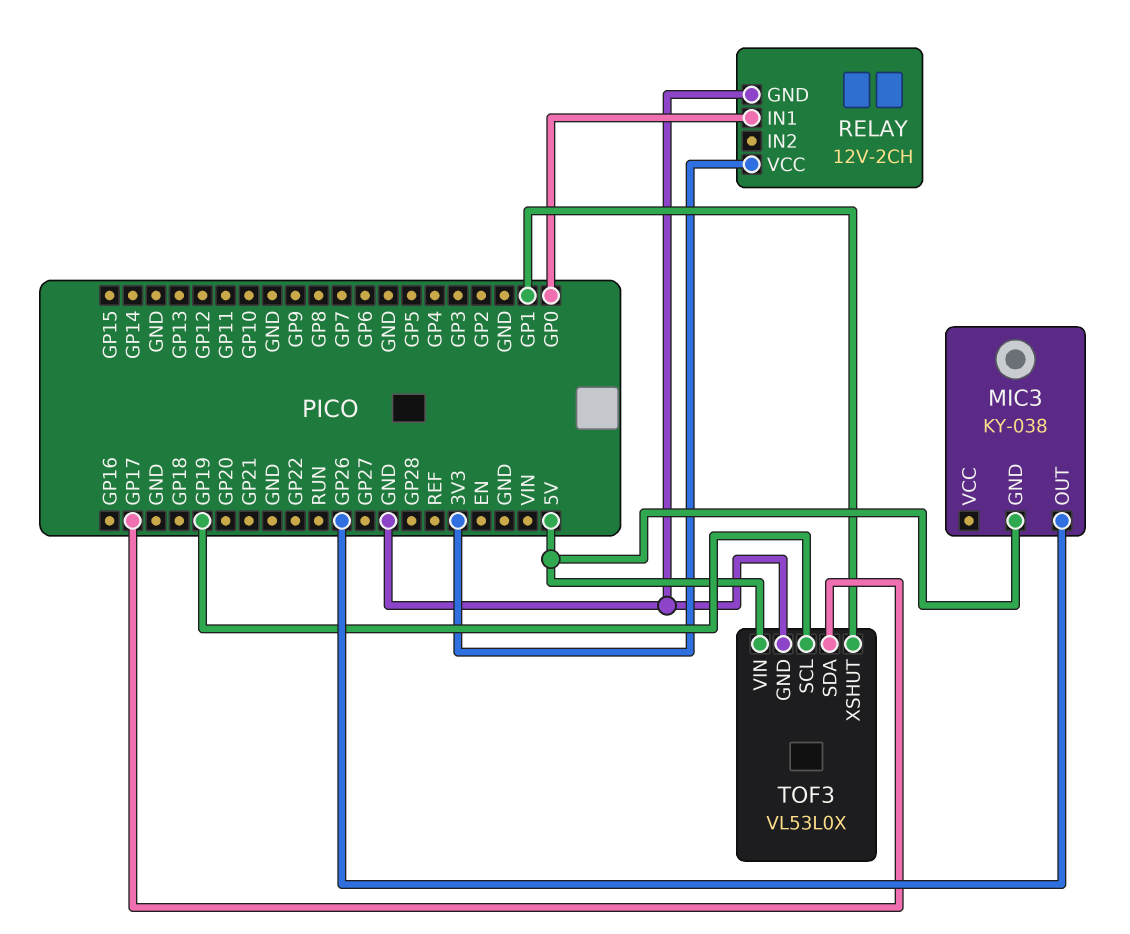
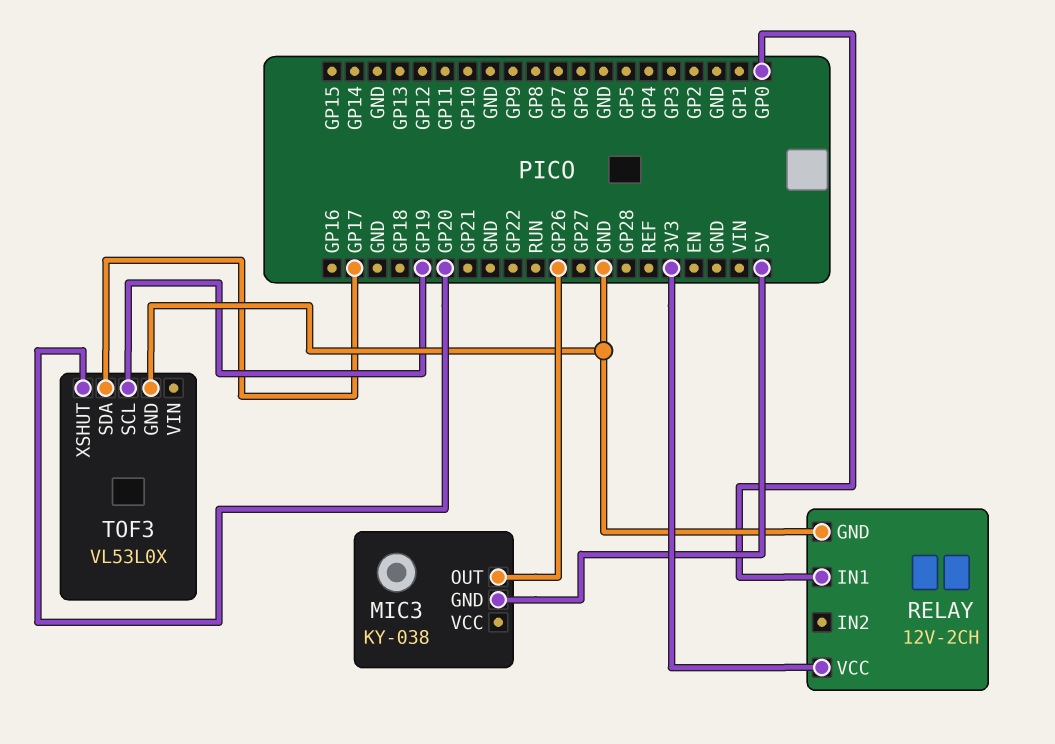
TOF3 pin VIN: 5V -> none
TOF3 pin XSHUT: GP1 -> GP20

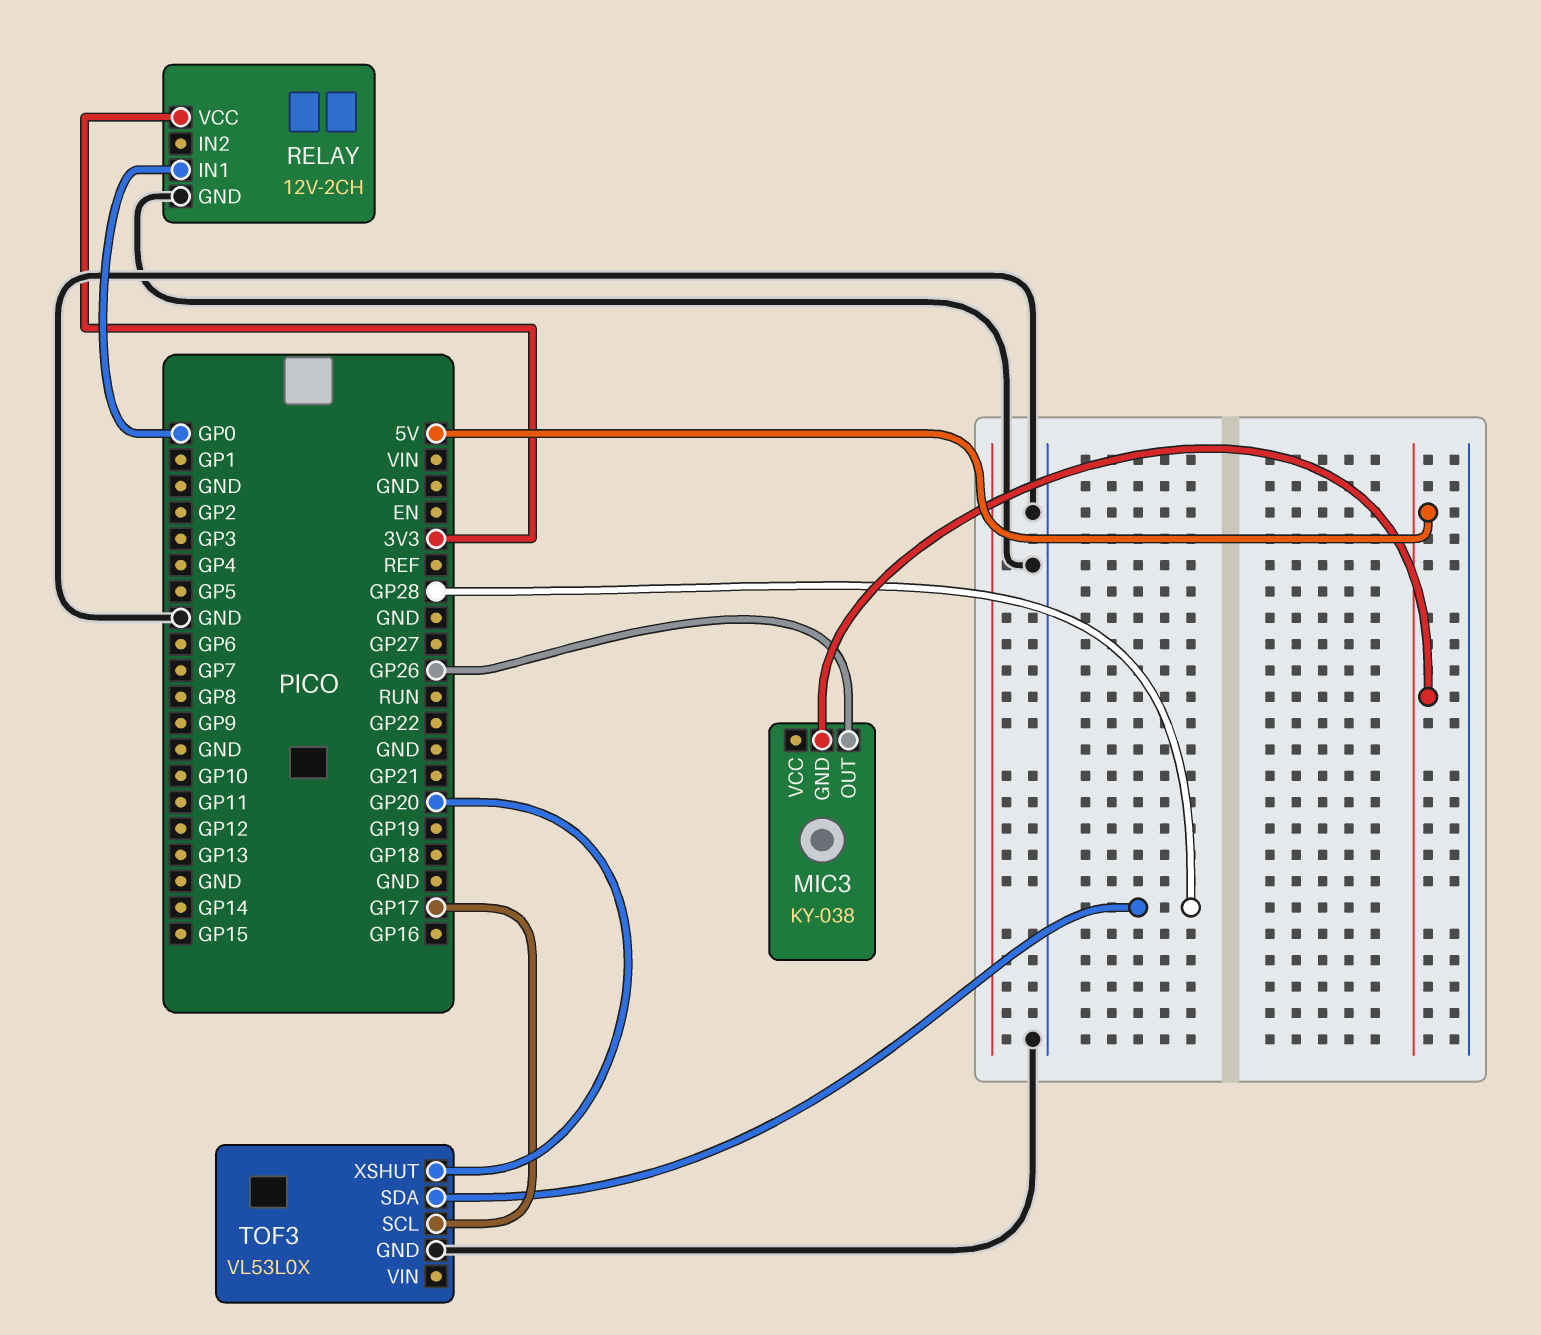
TOF3 pin SCL: GP19 -> GP17
TOF3 pin SDA: GP17 -> GP28

